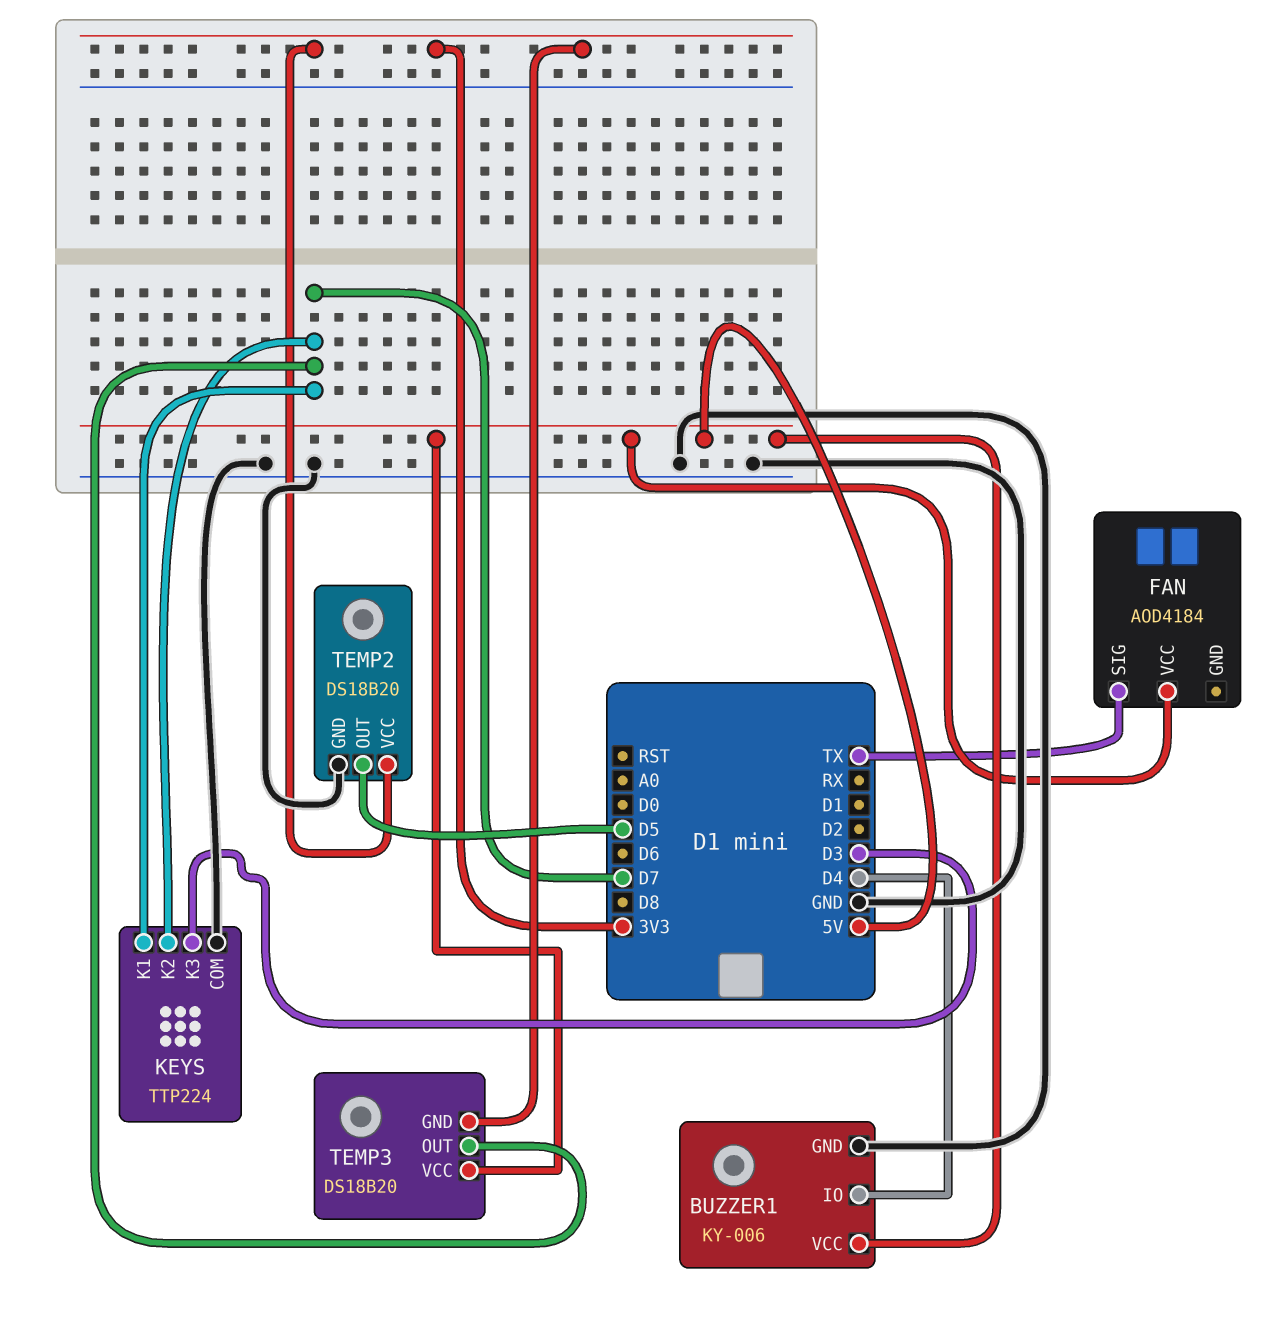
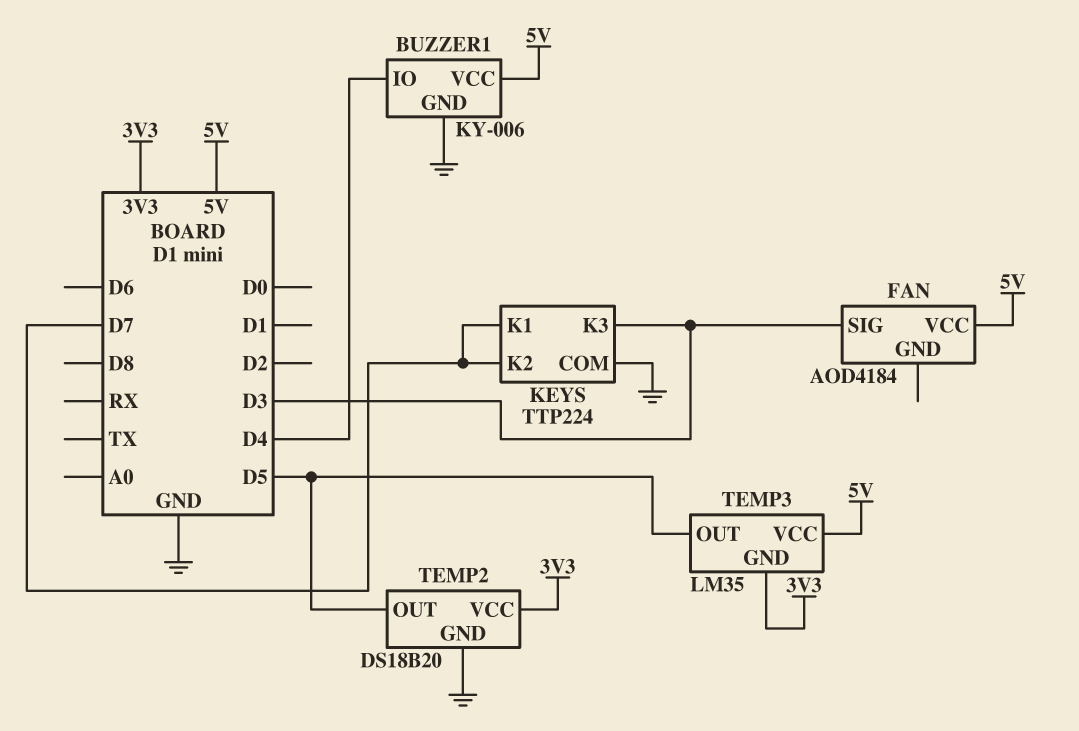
FAN pin SIG: TX -> D3
TEMP3: DS18B20 -> LM35
TEMP3 pin OUT: D7 -> D5

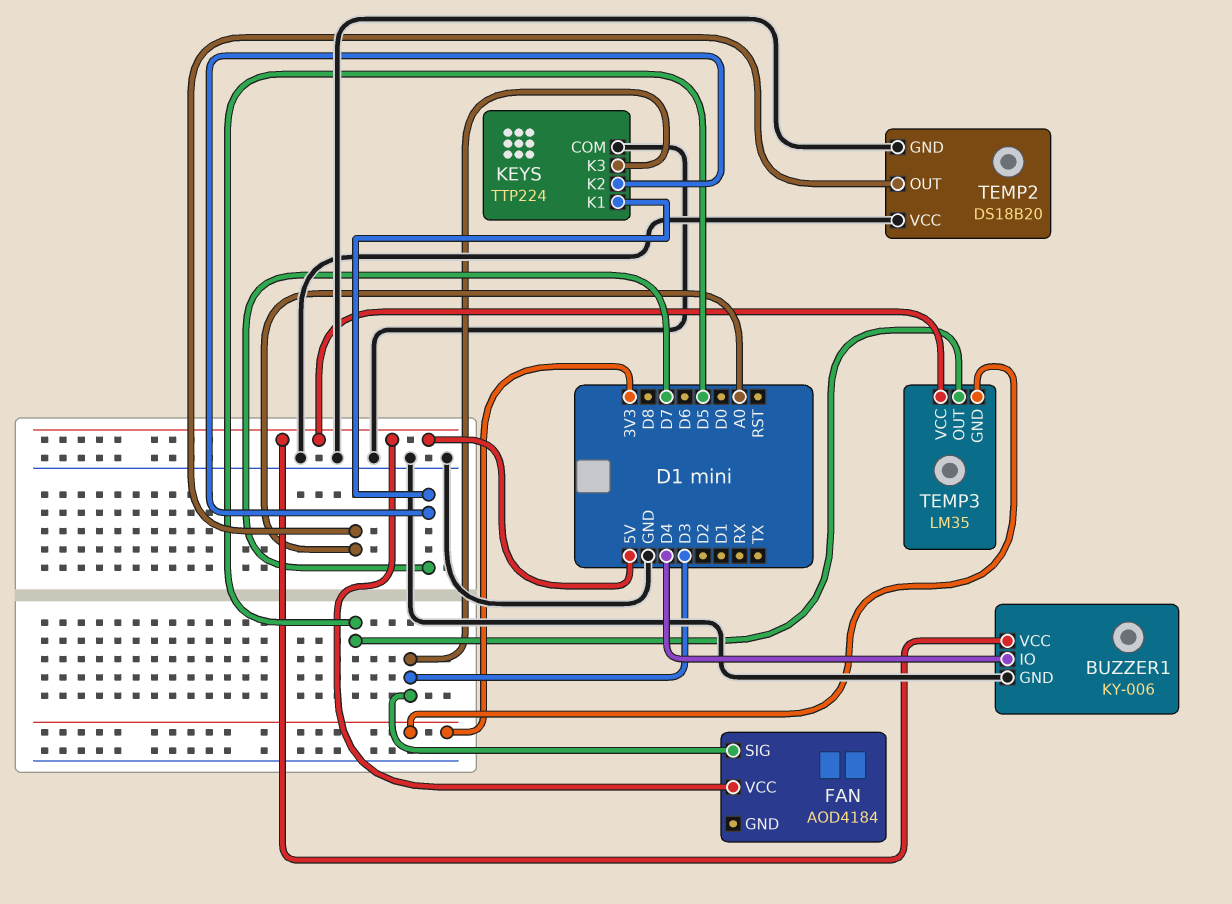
TEMP2 pin OUT: D5 -> A0
TEMP2 pin VCC: 3V3 -> GND

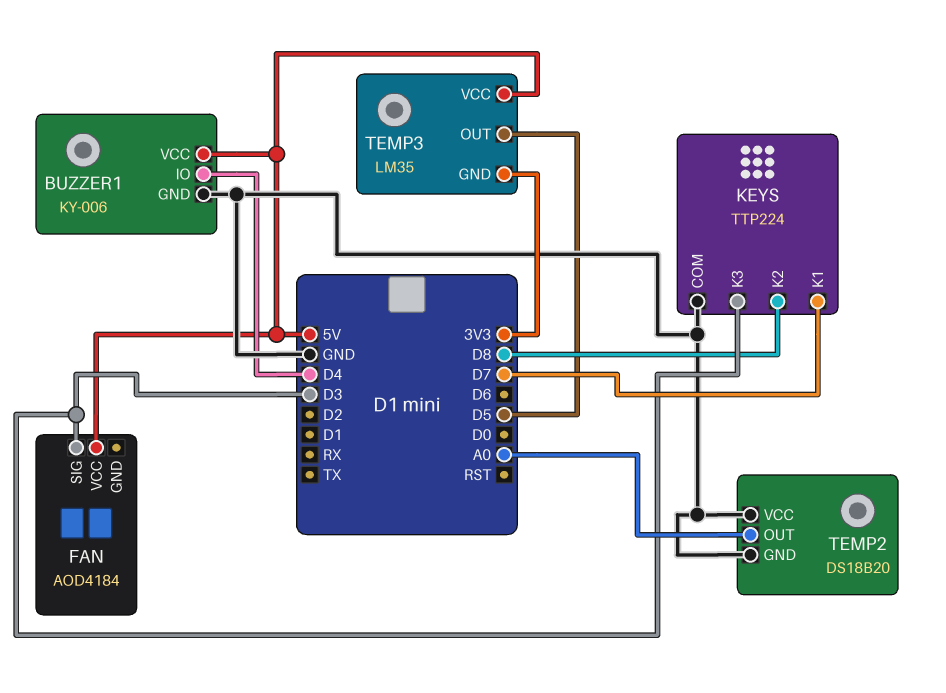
KEYS pin K2: D7 -> D8

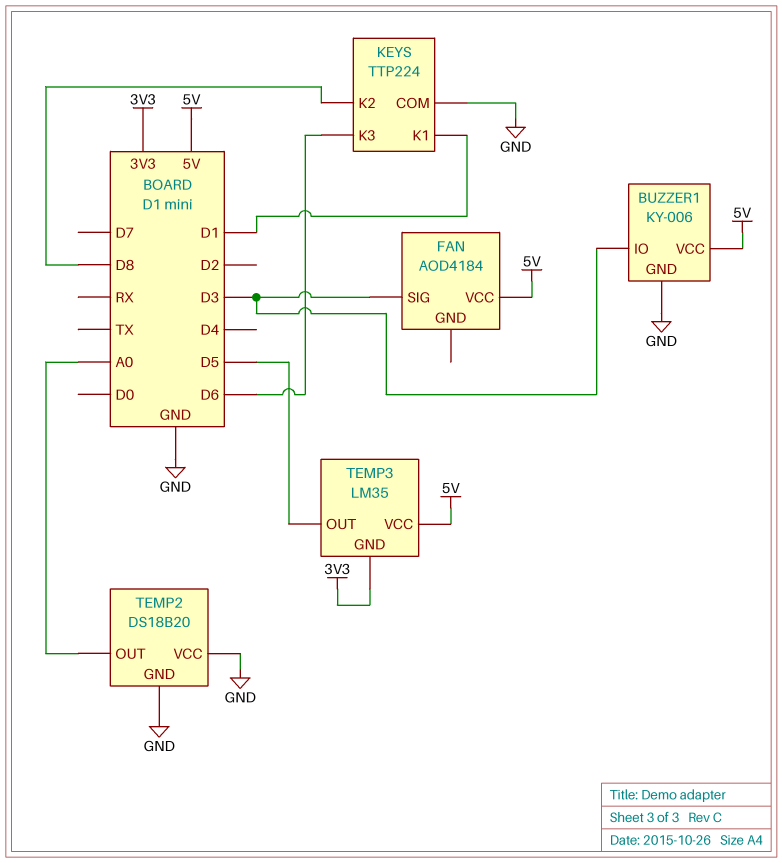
BUZZER1 pin IO: D4 -> D3
KEYS pin K1: D7 -> D1
KEYS pin K3: D3 -> D6

